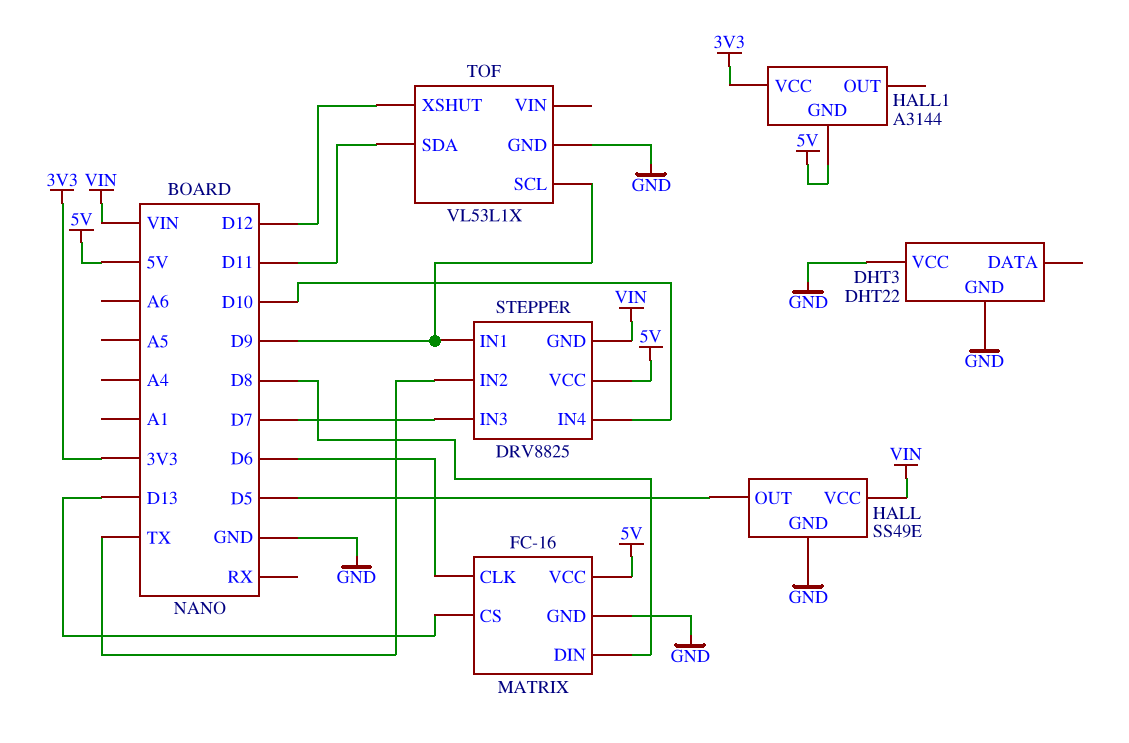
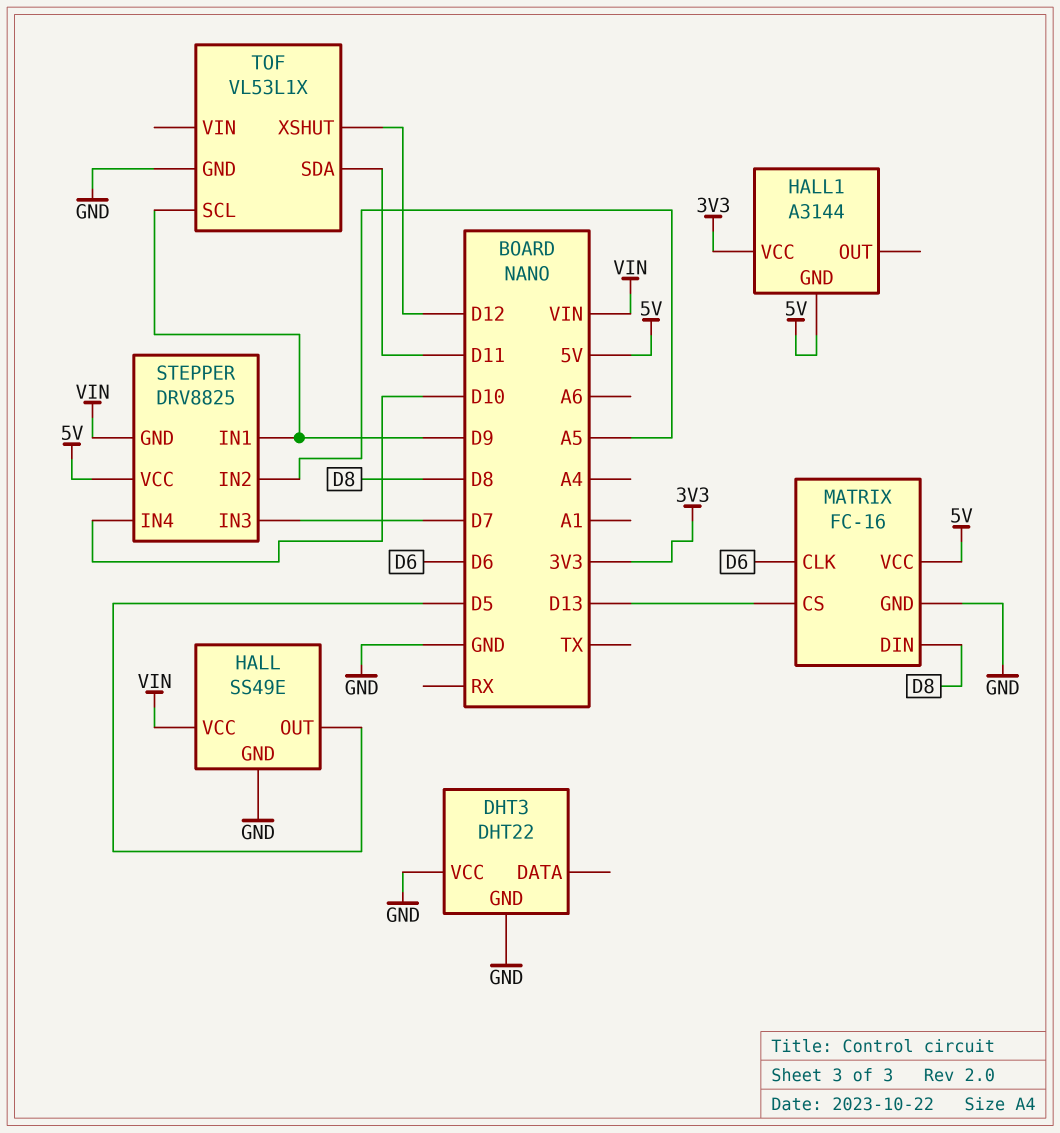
STEPPER pin IN2: TX -> A5

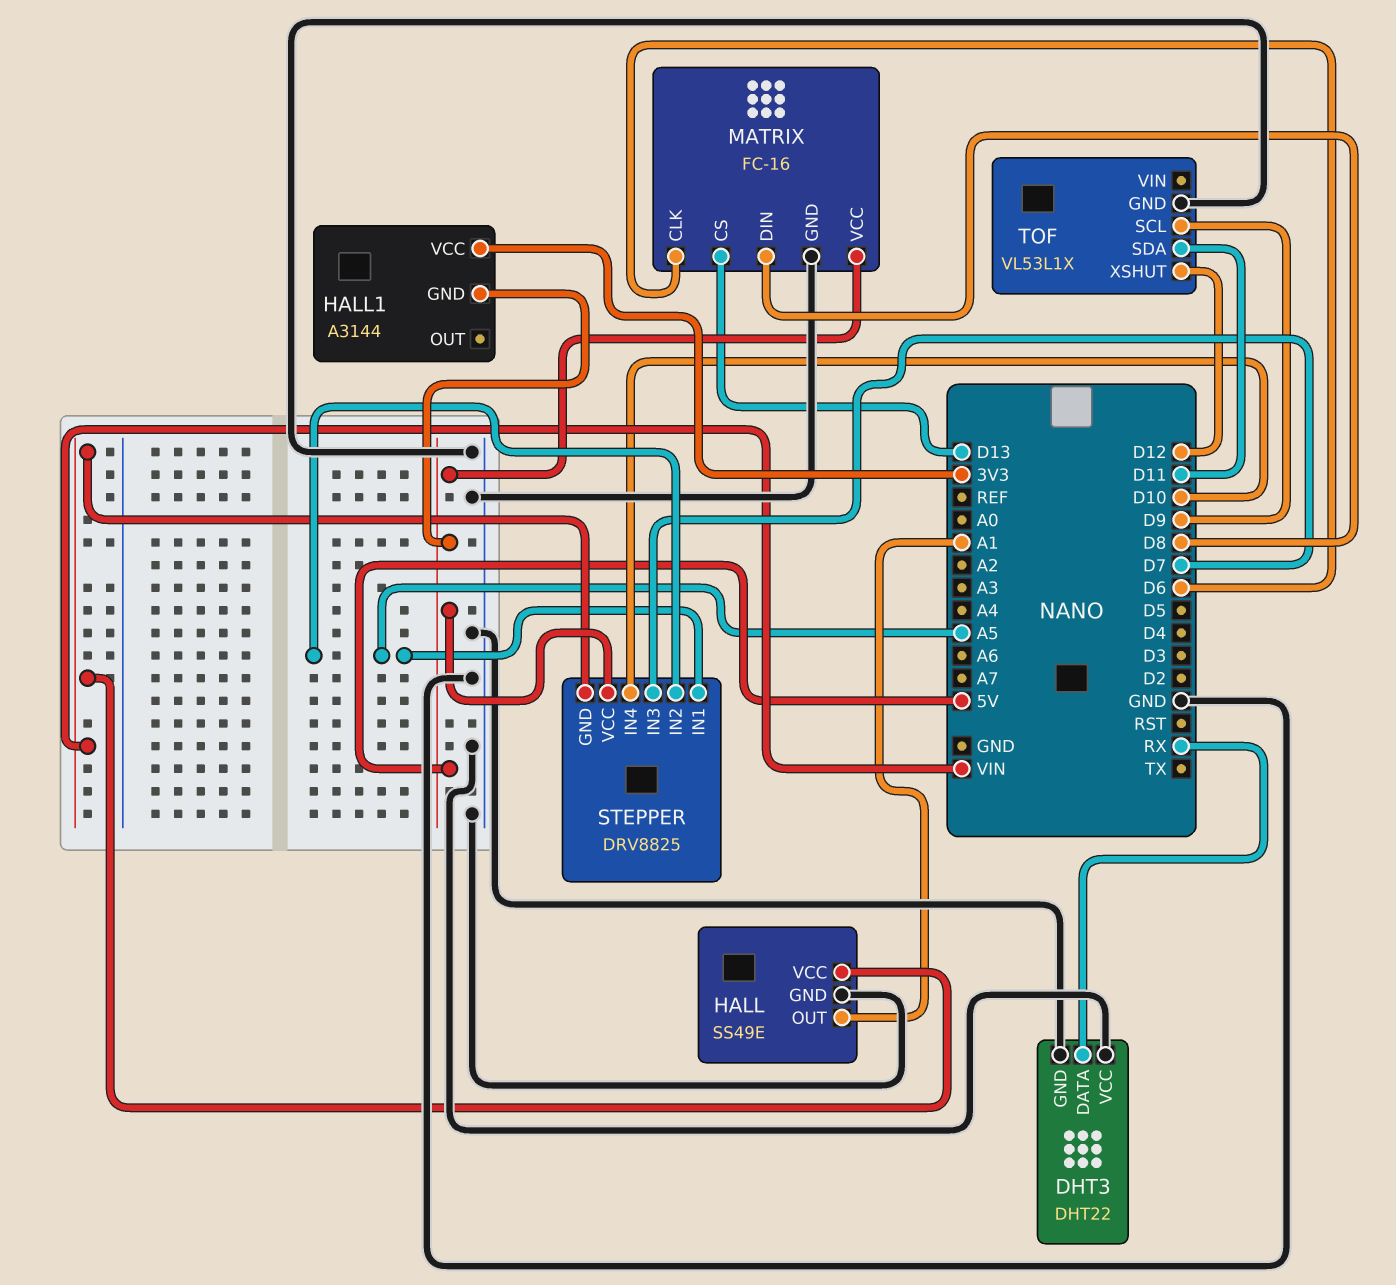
DHT3 pin DATA: none -> RX
HALL pin OUT: D5 -> A1
STEPPER pin IN1: D9 -> A5

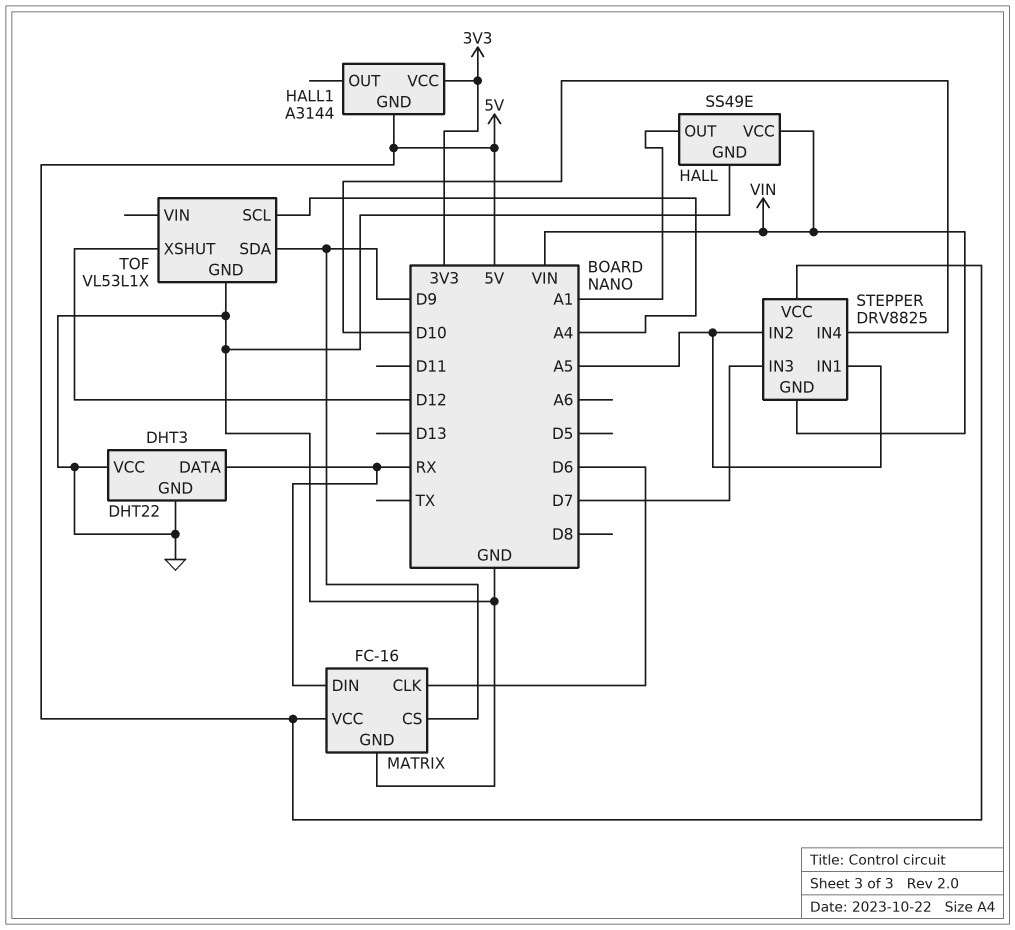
MATRIX pin CS: D13 -> D9
MATRIX pin DIN: D8 -> RX
TOF pin SCL: D9 -> A4
TOF pin SDA: D11 -> D9

